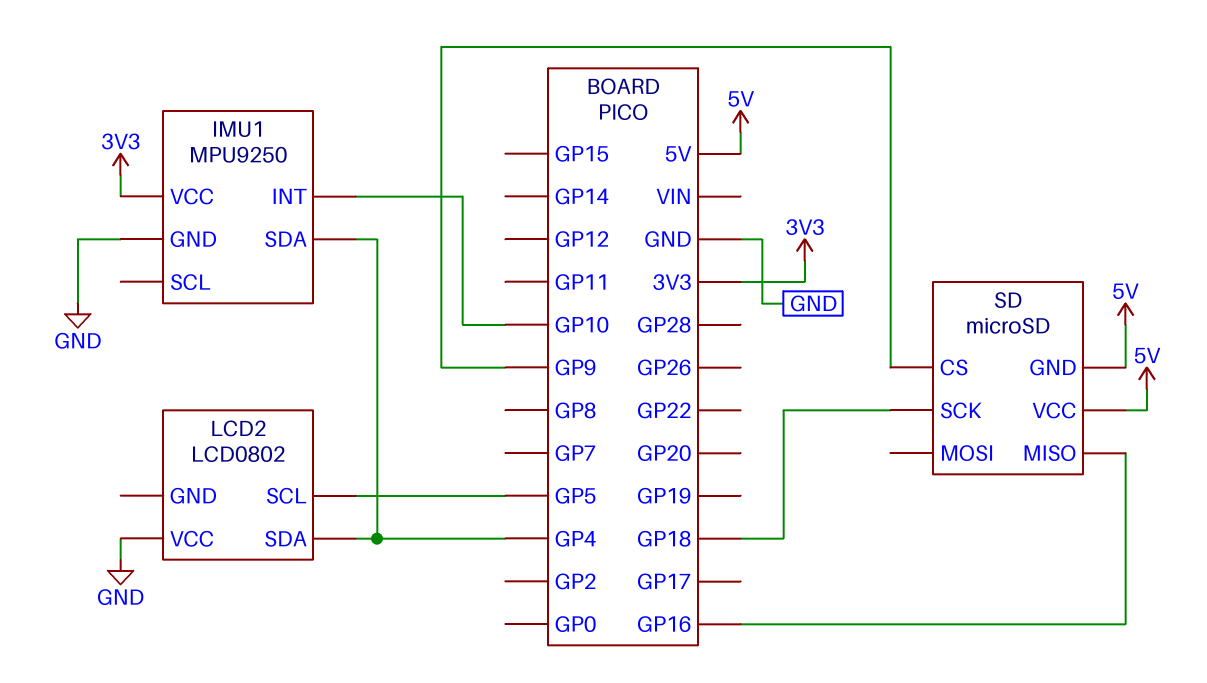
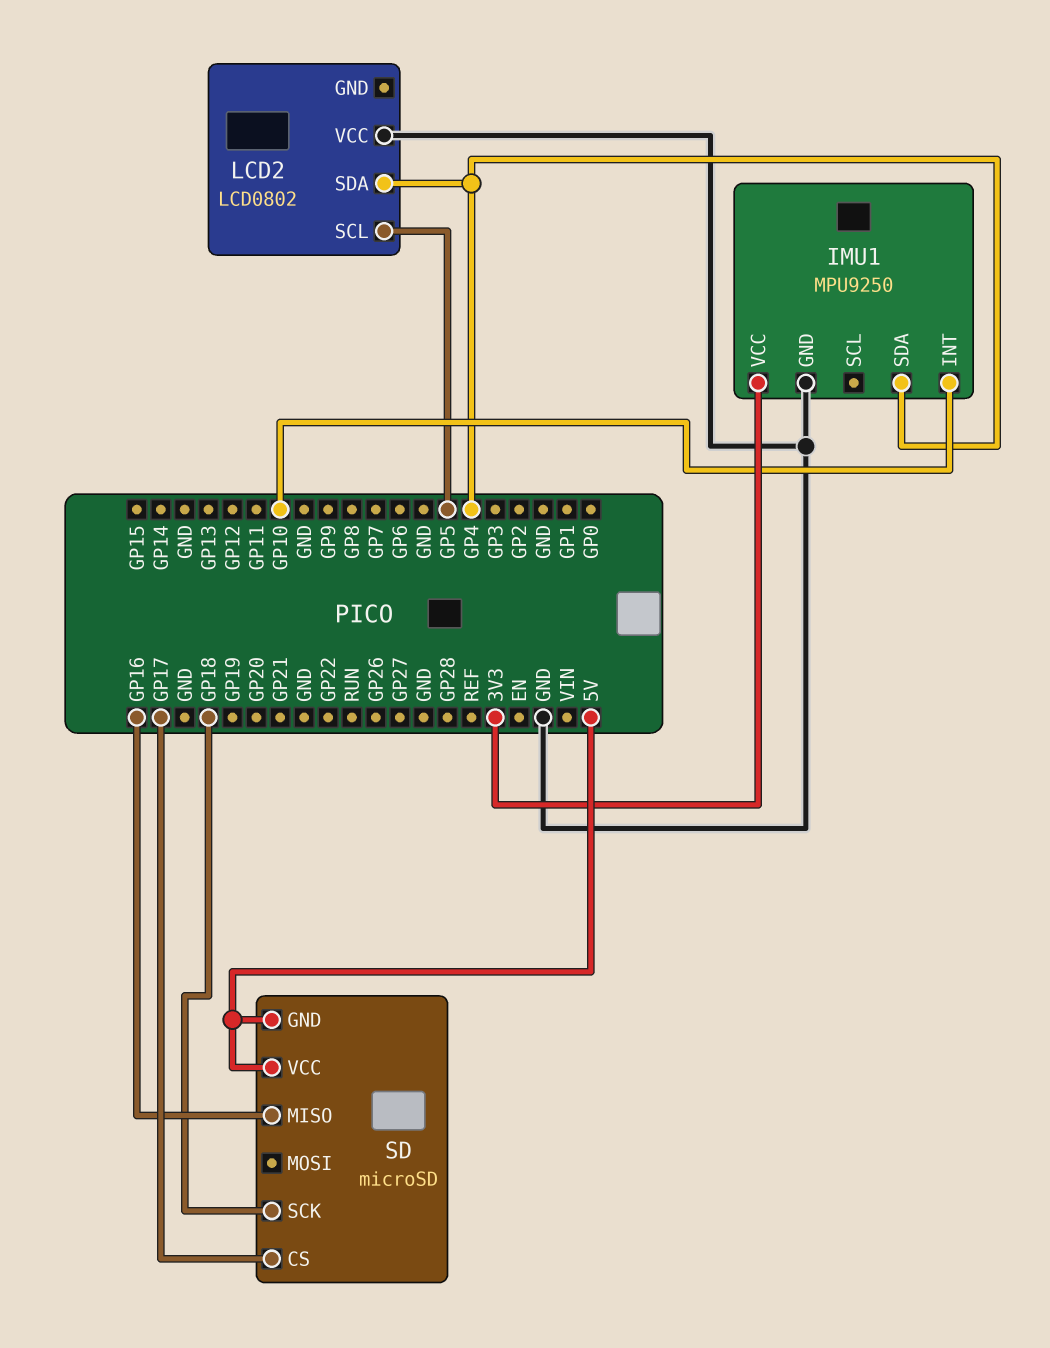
SD pin CS: GP9 -> GP17

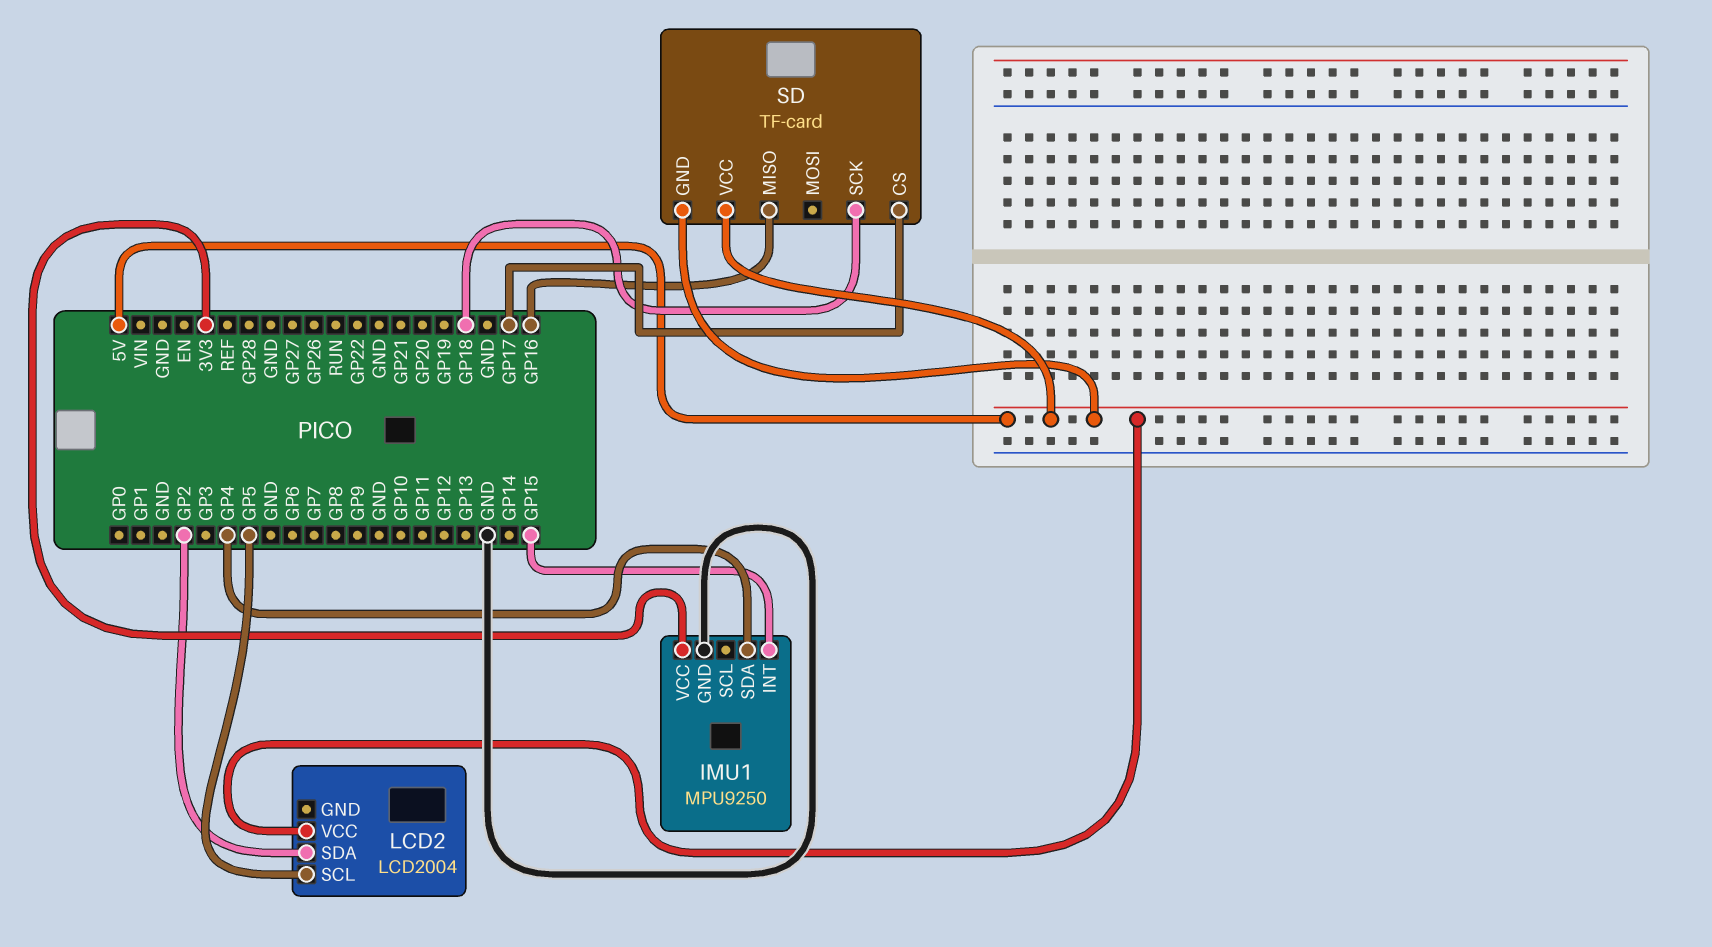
IMU1 pin INT: GP10 -> GP15
LCD2: LCD0802 -> LCD2004
LCD2 pin SDA: GP4 -> GP2
LCD2 pin VCC: GND -> 5V
SD: microSD -> TF-card

